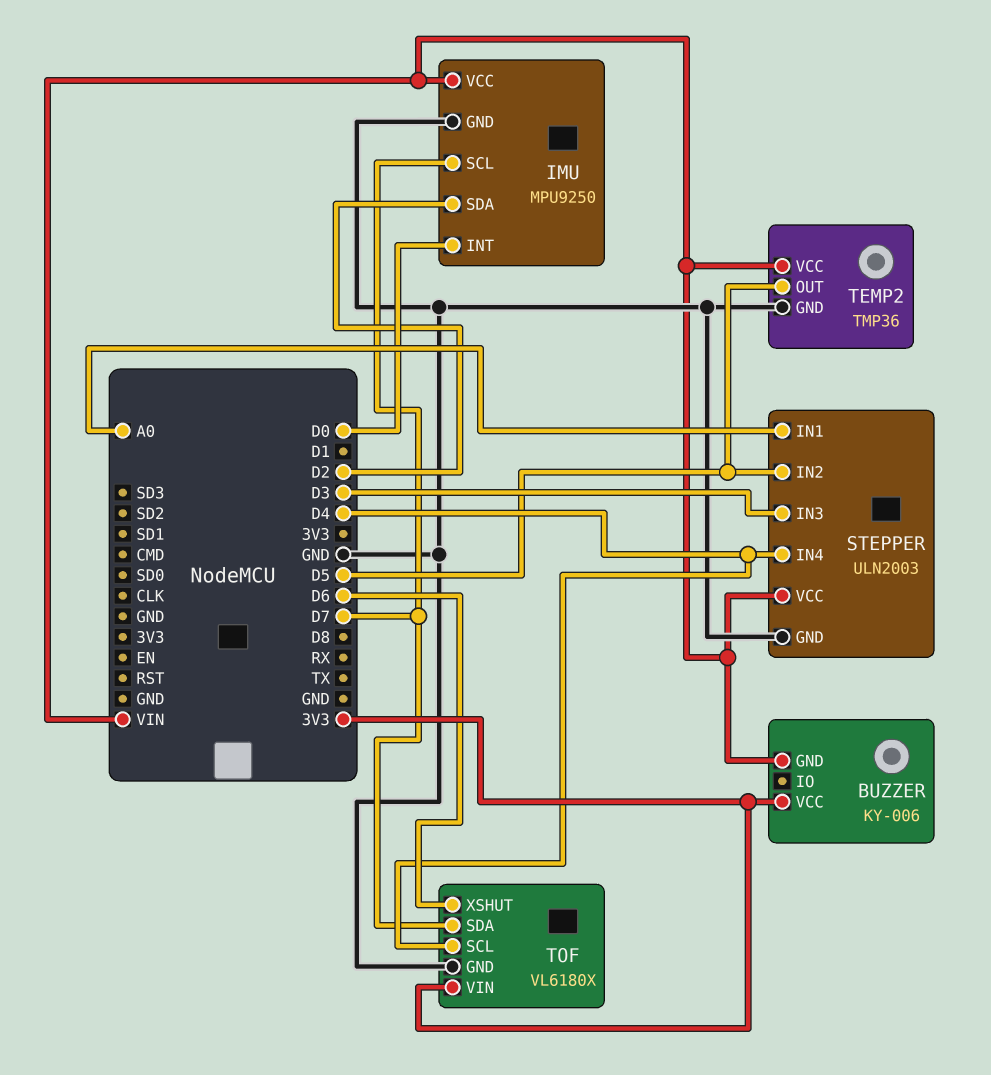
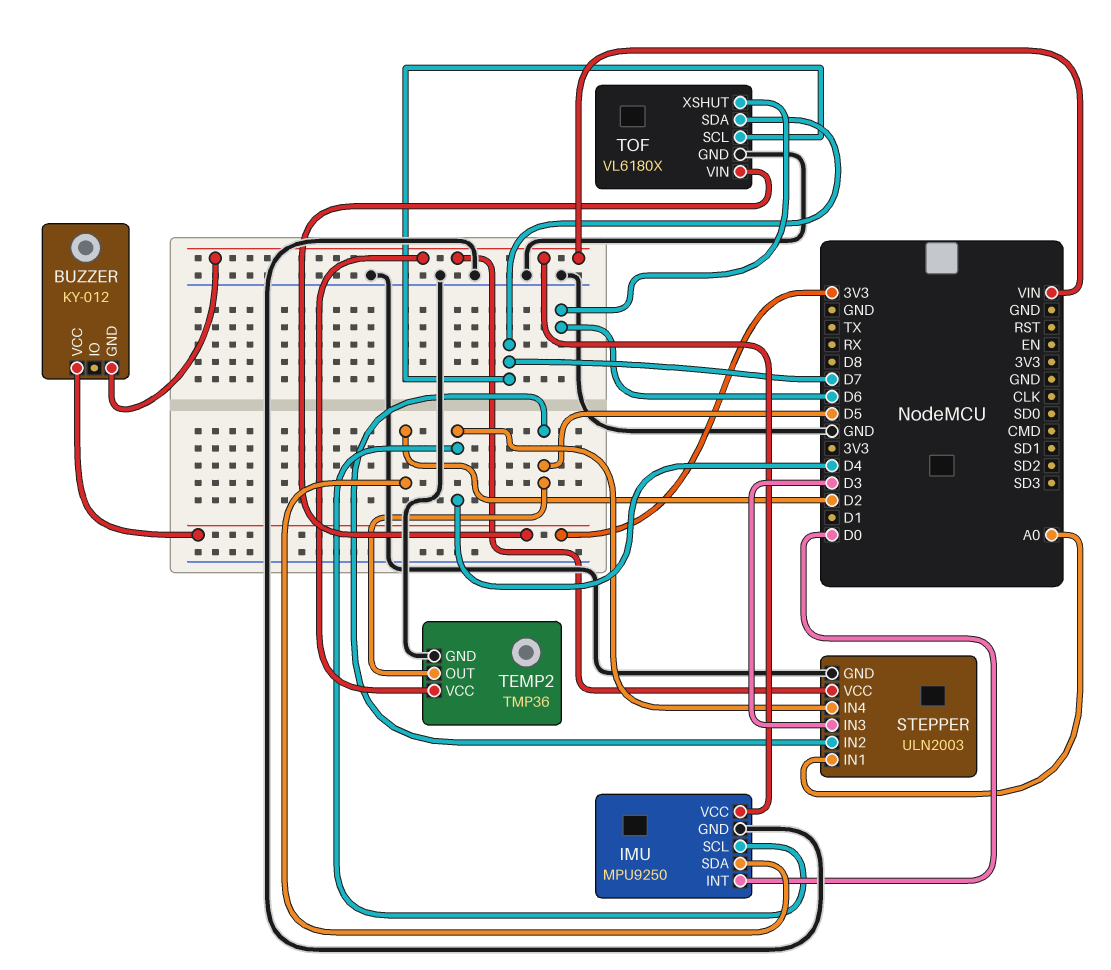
BUZZER: KY-006 -> KY-012
IMU pin SCL: D7 -> D4
TOF pin SCL: D4 -> D7

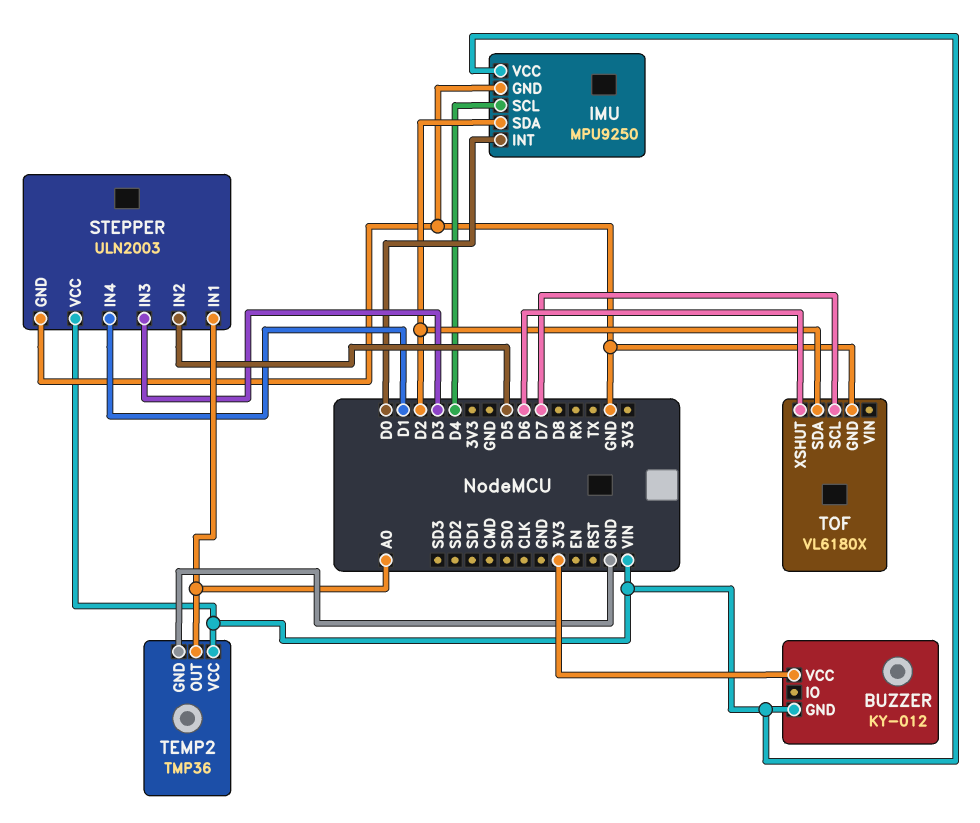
STEPPER pin IN4: D4 -> D1
TEMP2 pin OUT: D5 -> A0
TOF pin SDA: D7 -> D2
TOF pin VIN: 3V3 -> none

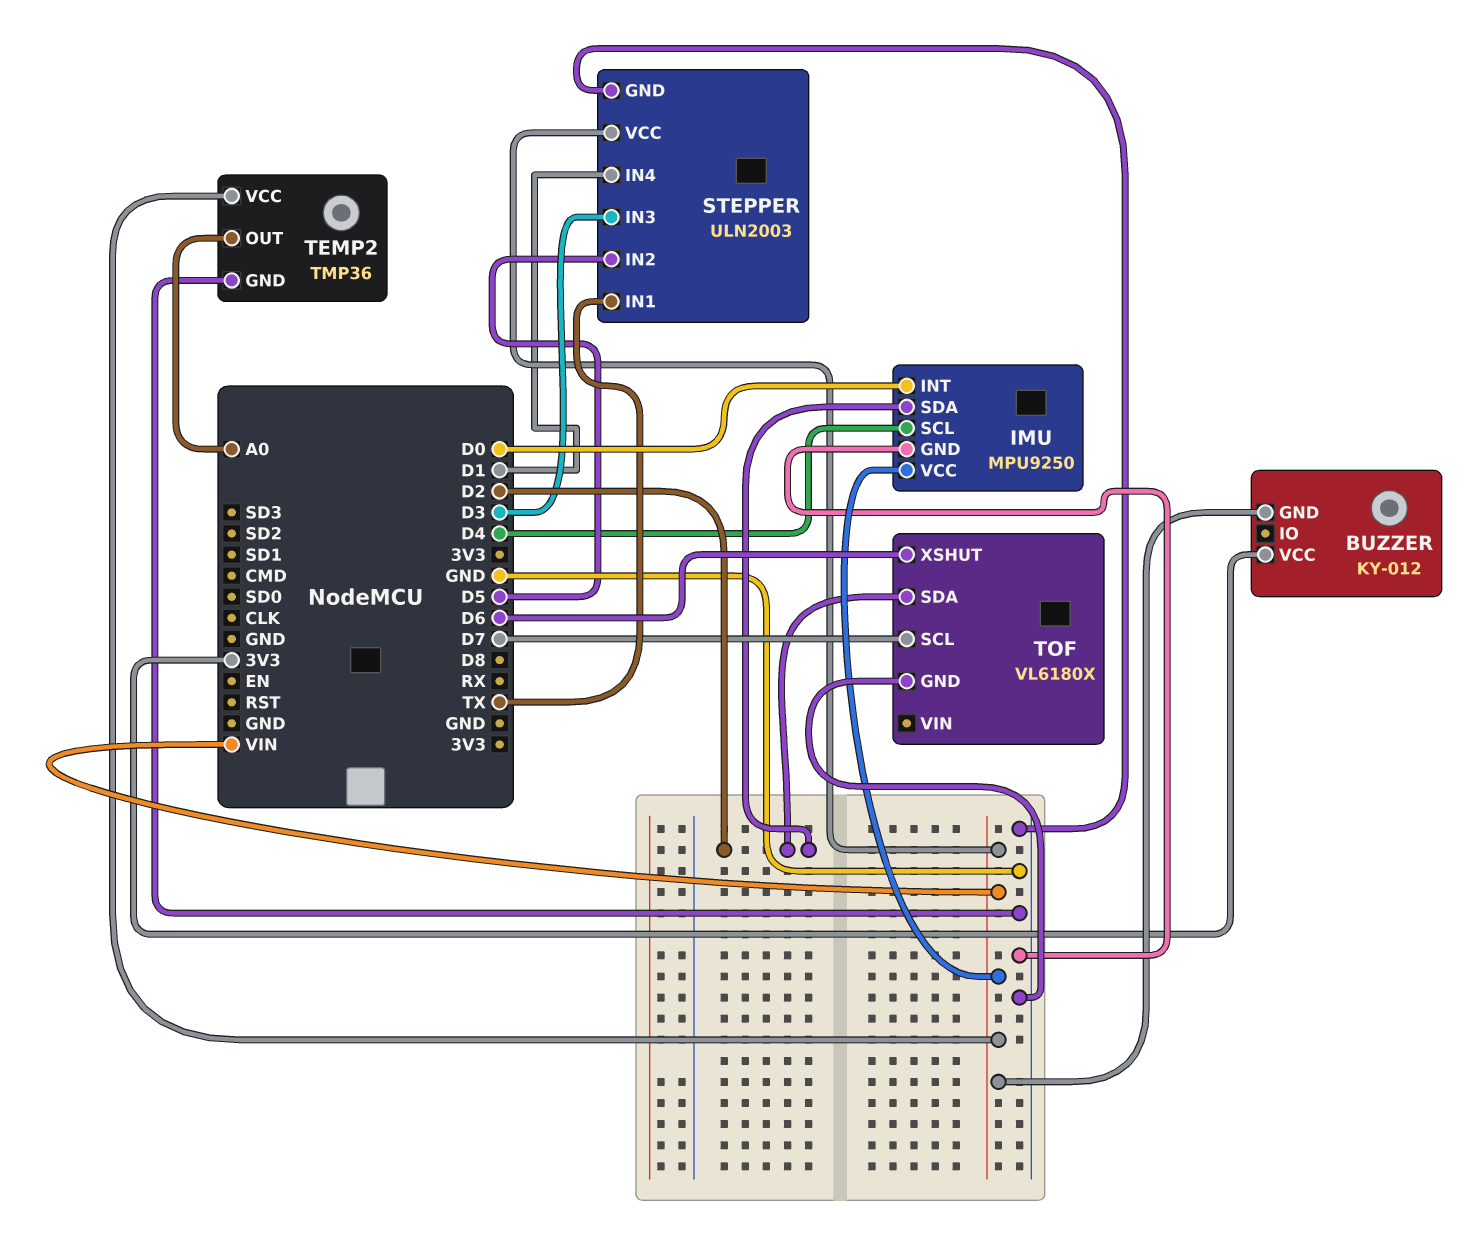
STEPPER pin IN1: A0 -> TX

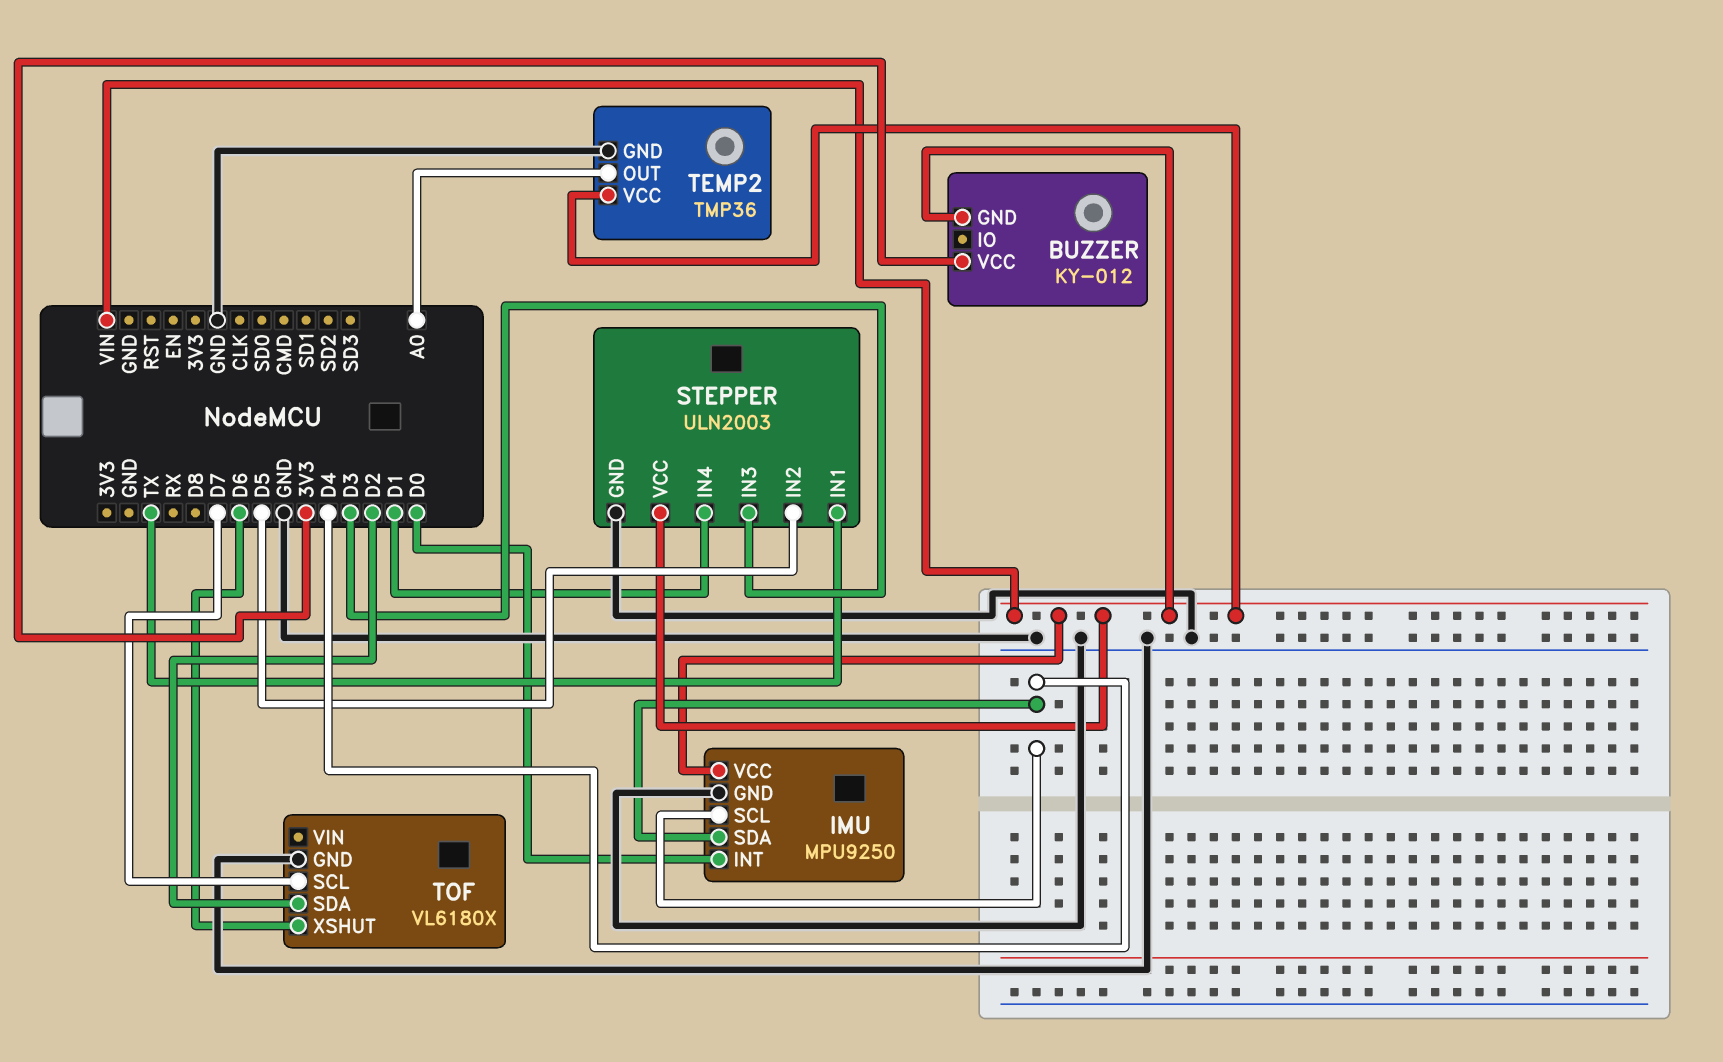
IMU pin SDA: D2 -> D4

